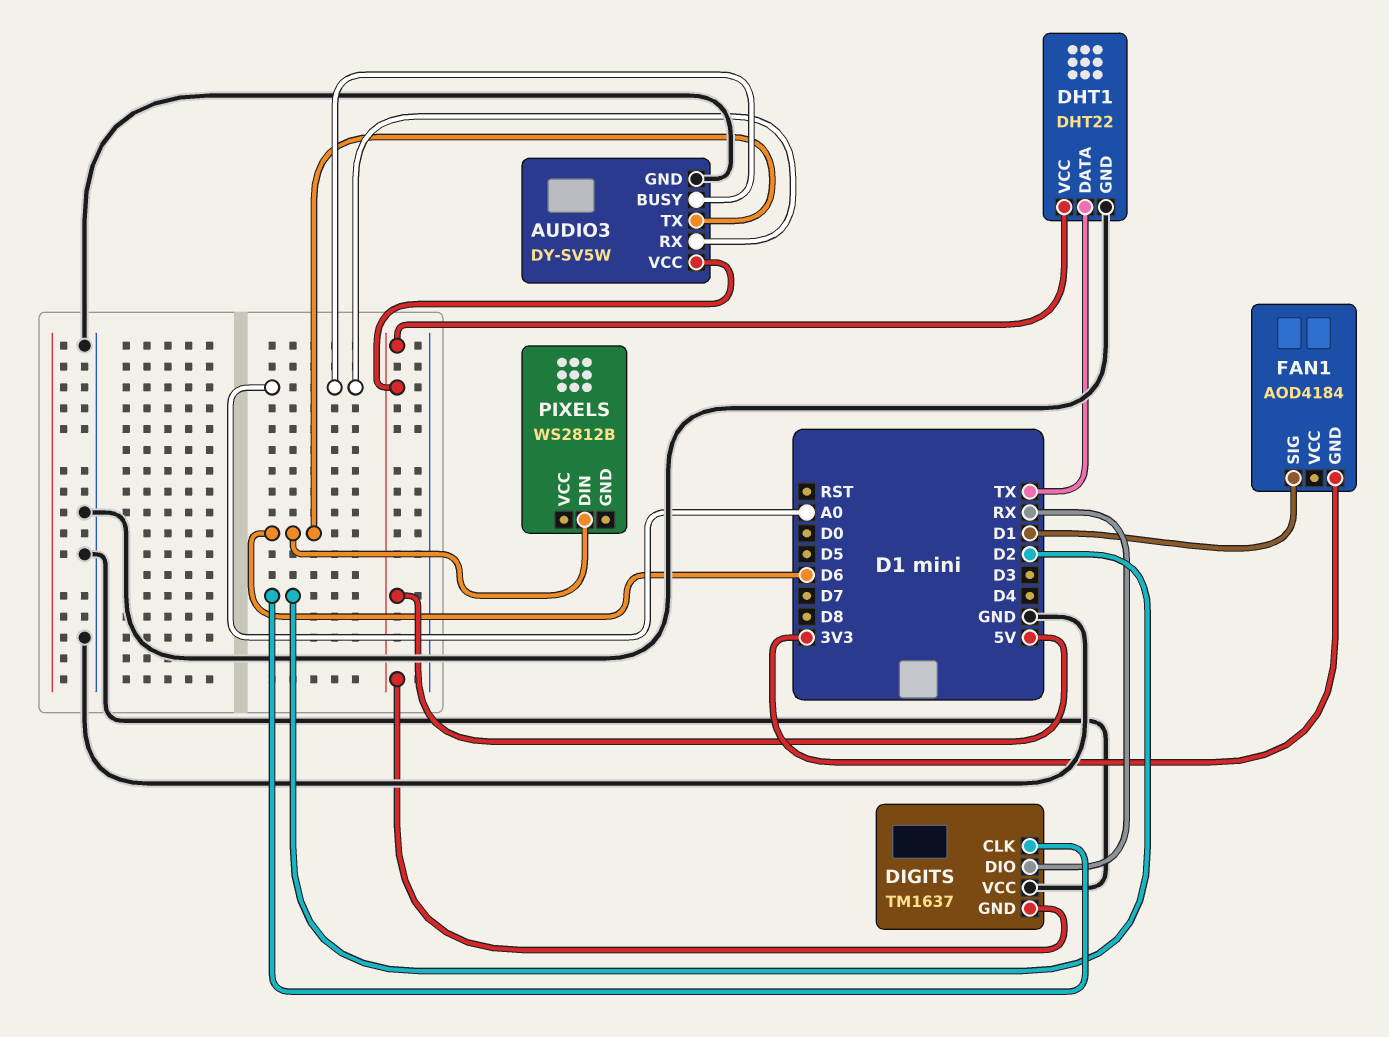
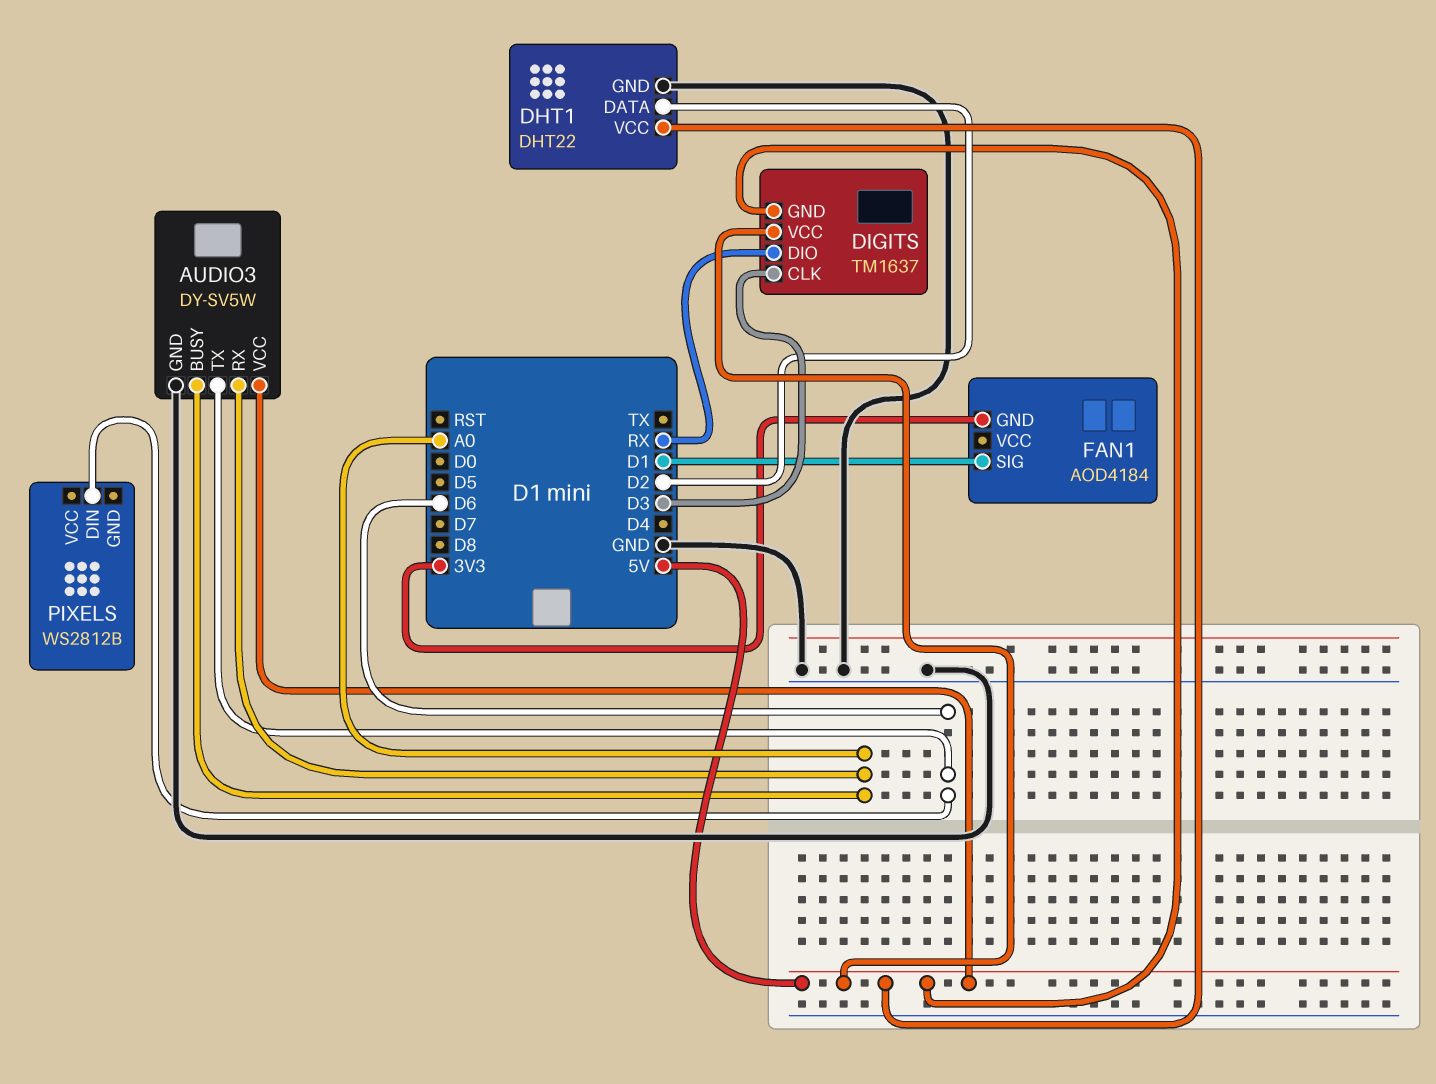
DHT1 pin DATA: TX -> D2
DIGITS pin CLK: D2 -> D3
DIGITS pin VCC: GND -> 5V

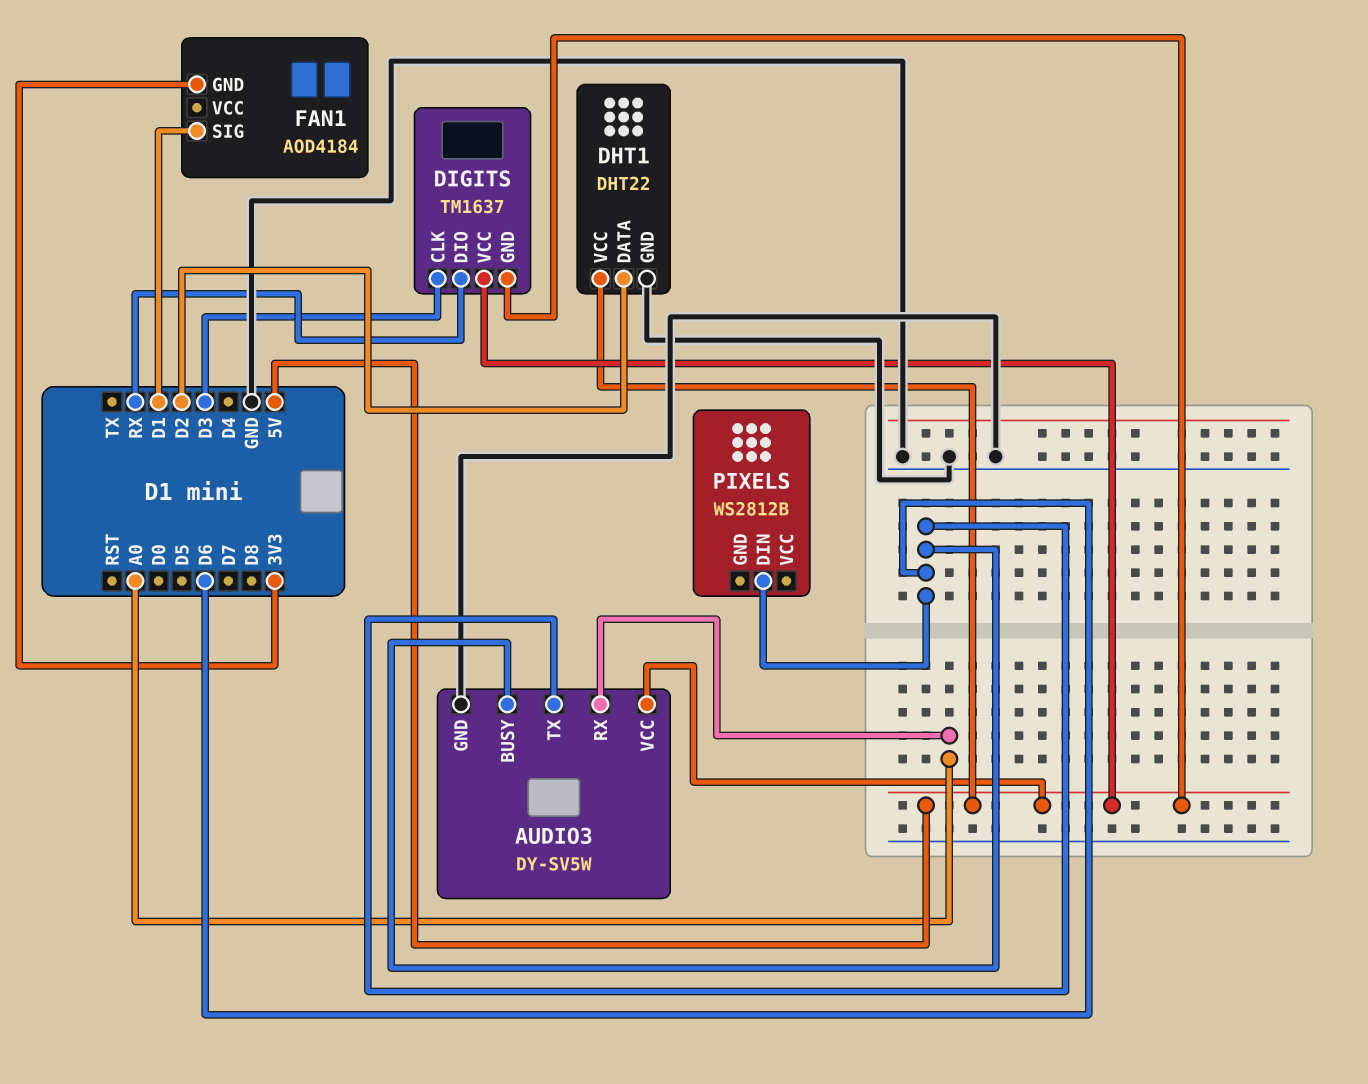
AUDIO3 pin BUSY: A0 -> D6

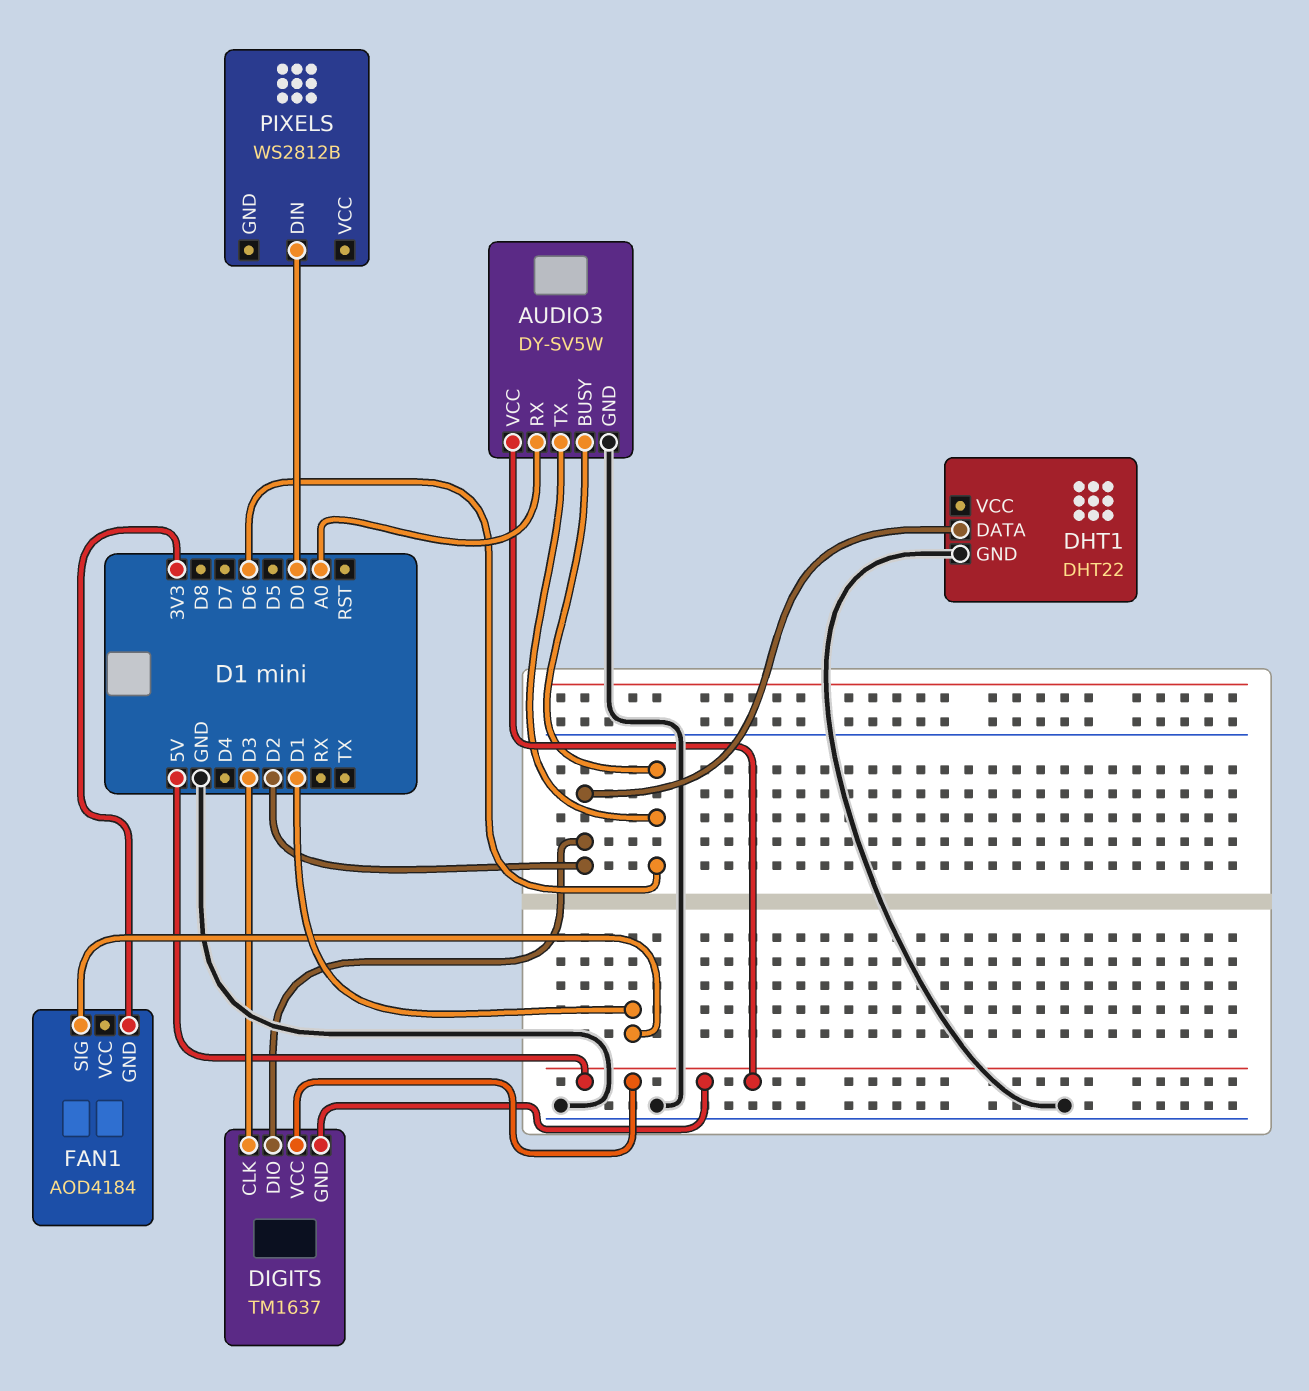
DHT1 pin VCC: 5V -> none
DIGITS pin DIO: RX -> D2
PIXELS pin DIN: D6 -> D0

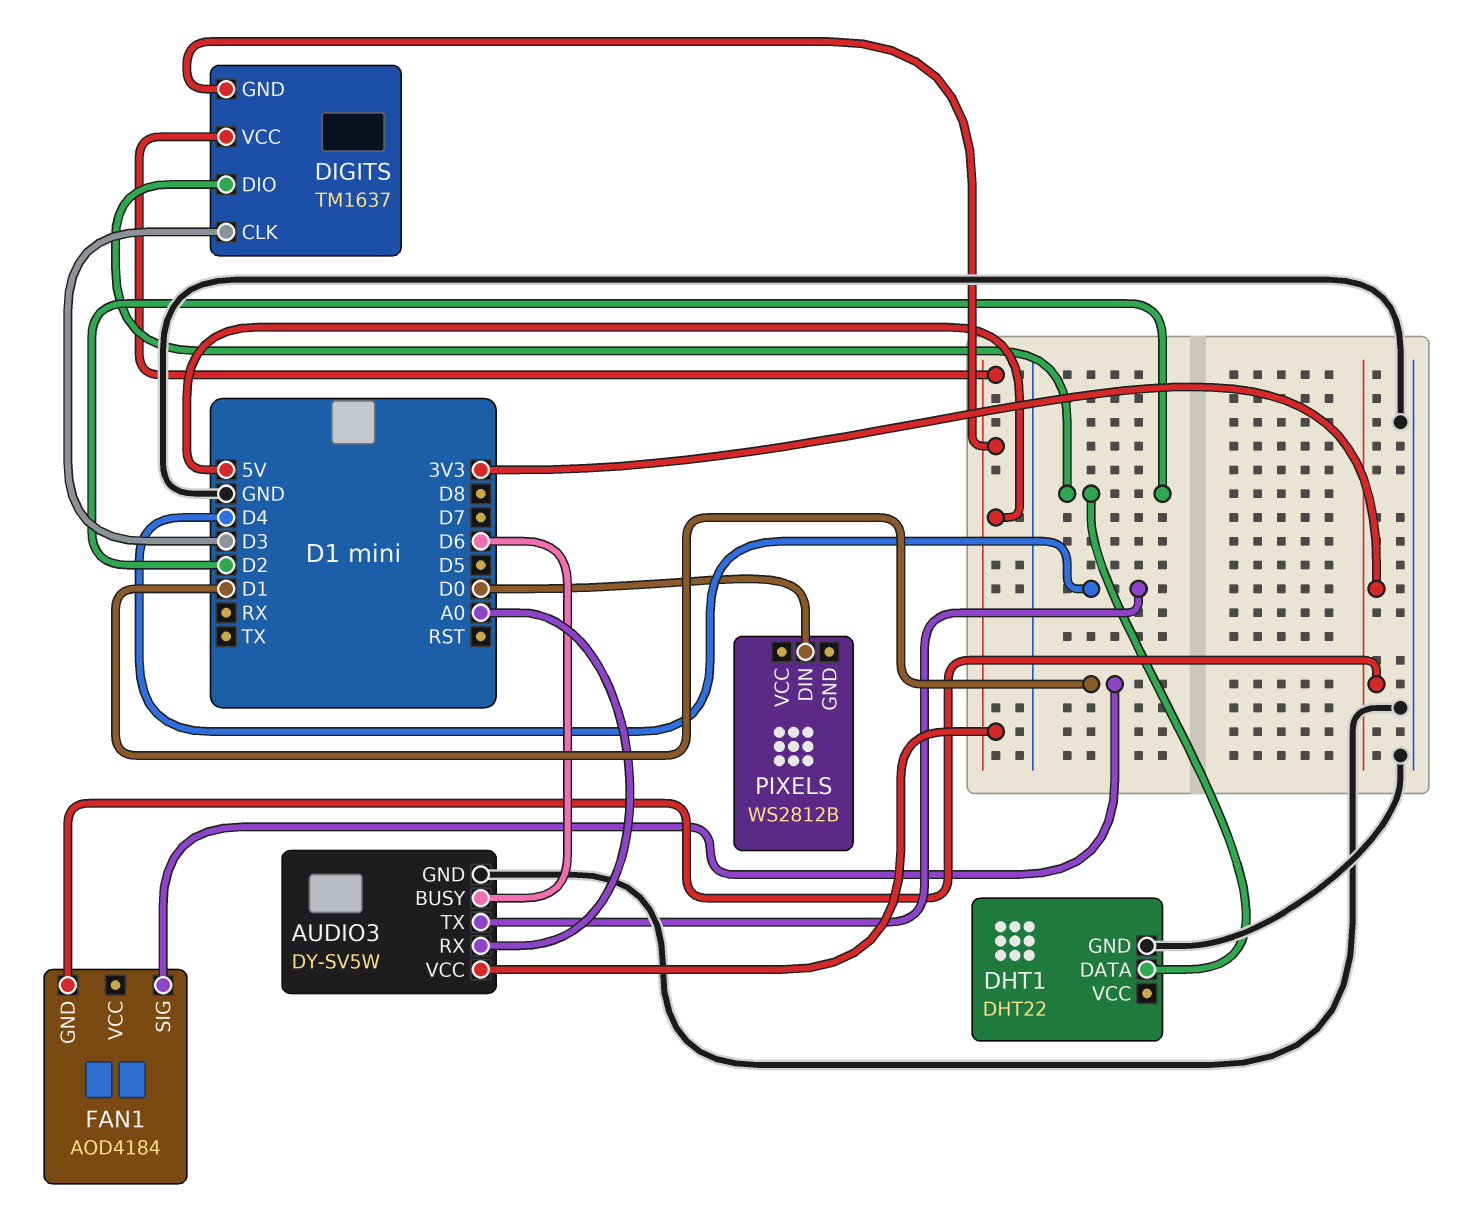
AUDIO3 pin TX: D6 -> D4

